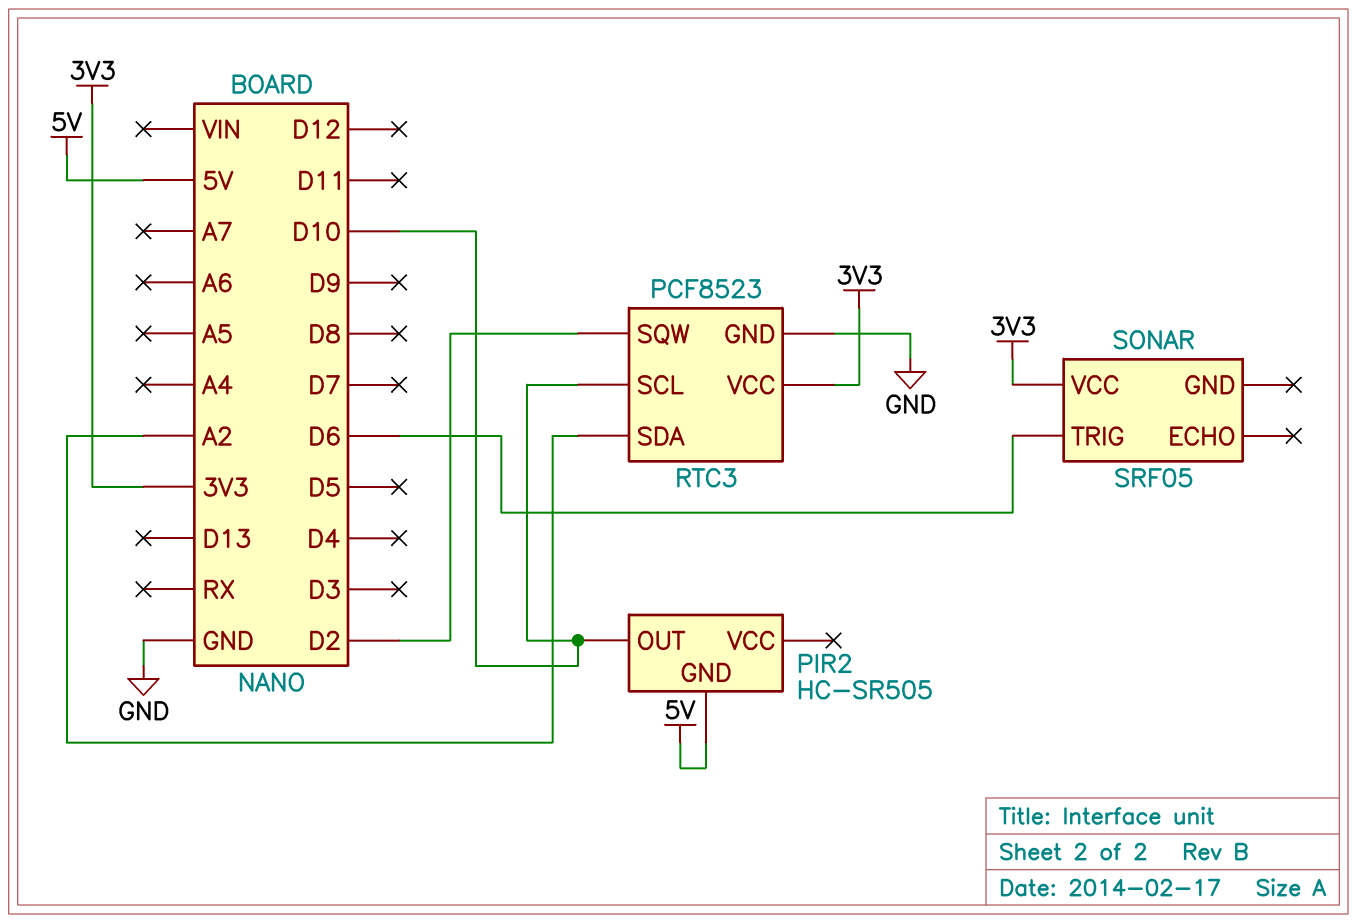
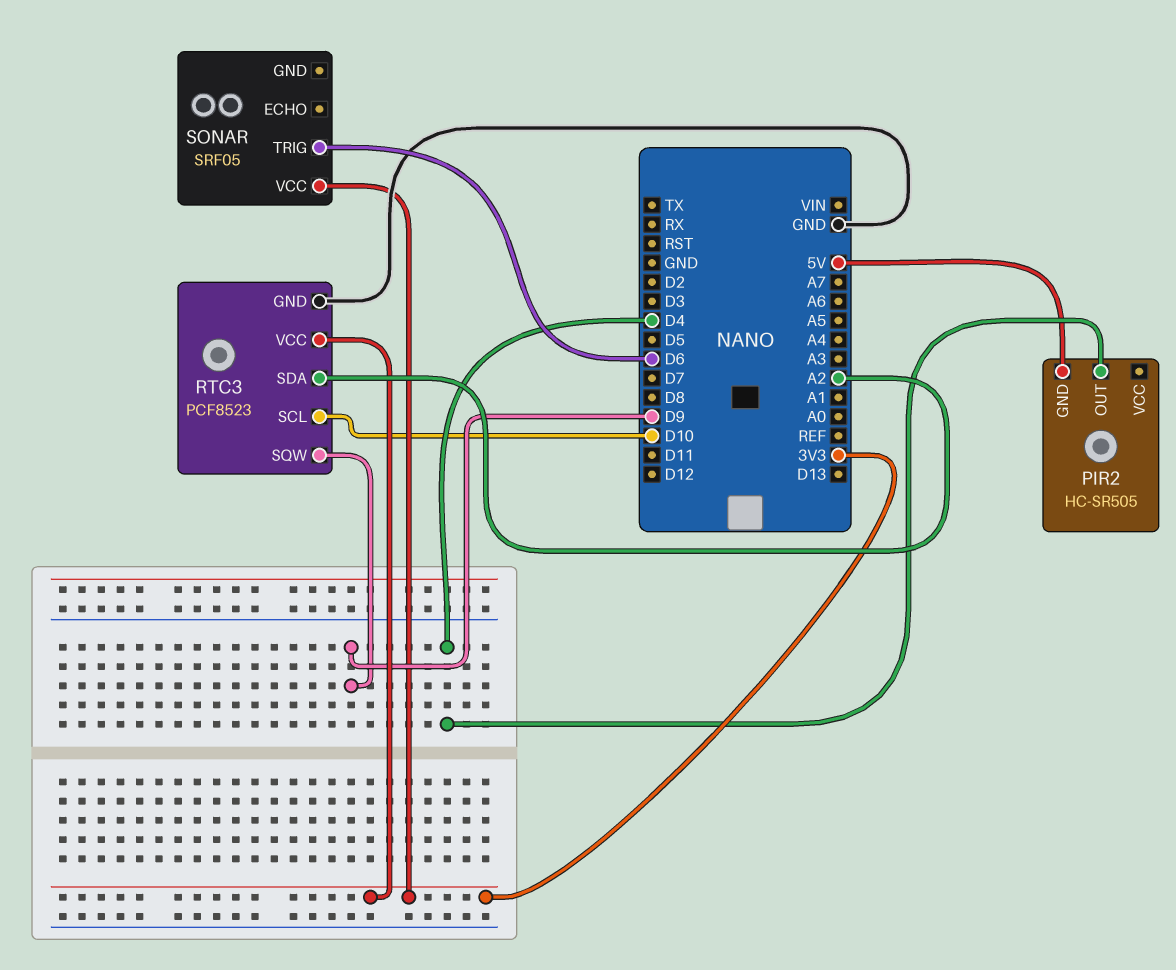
PIR2 pin OUT: D10 -> D4
RTC3 pin SQW: D2 -> D9

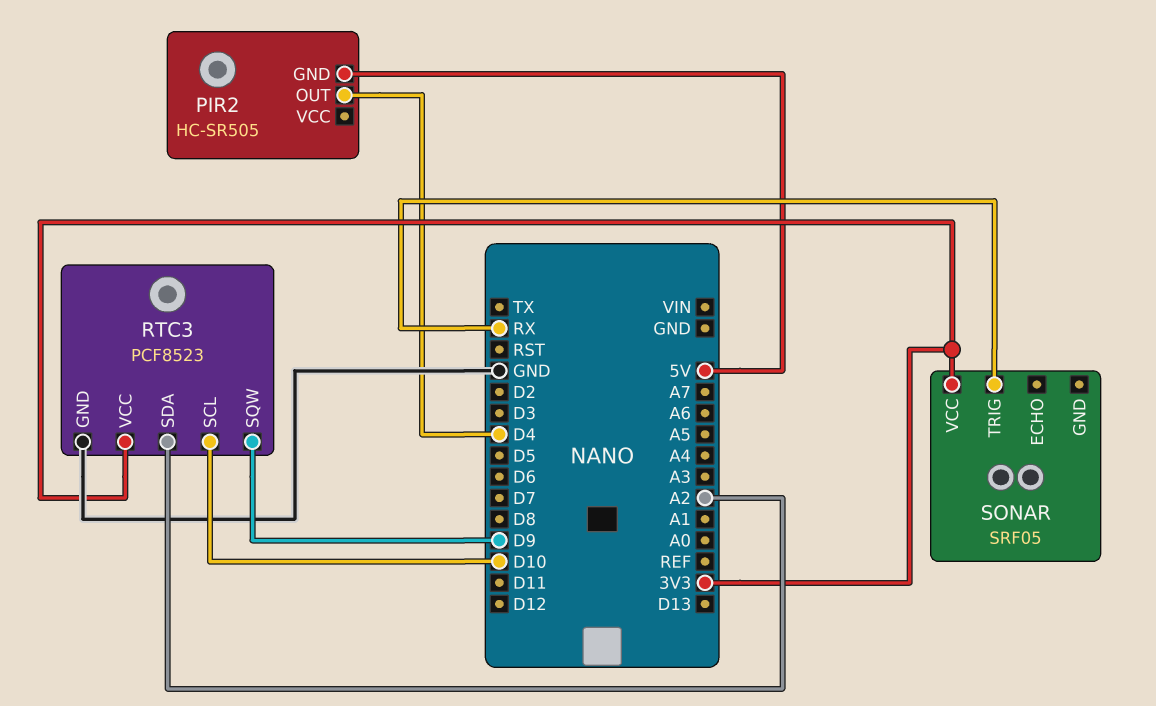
SONAR pin TRIG: D6 -> RX

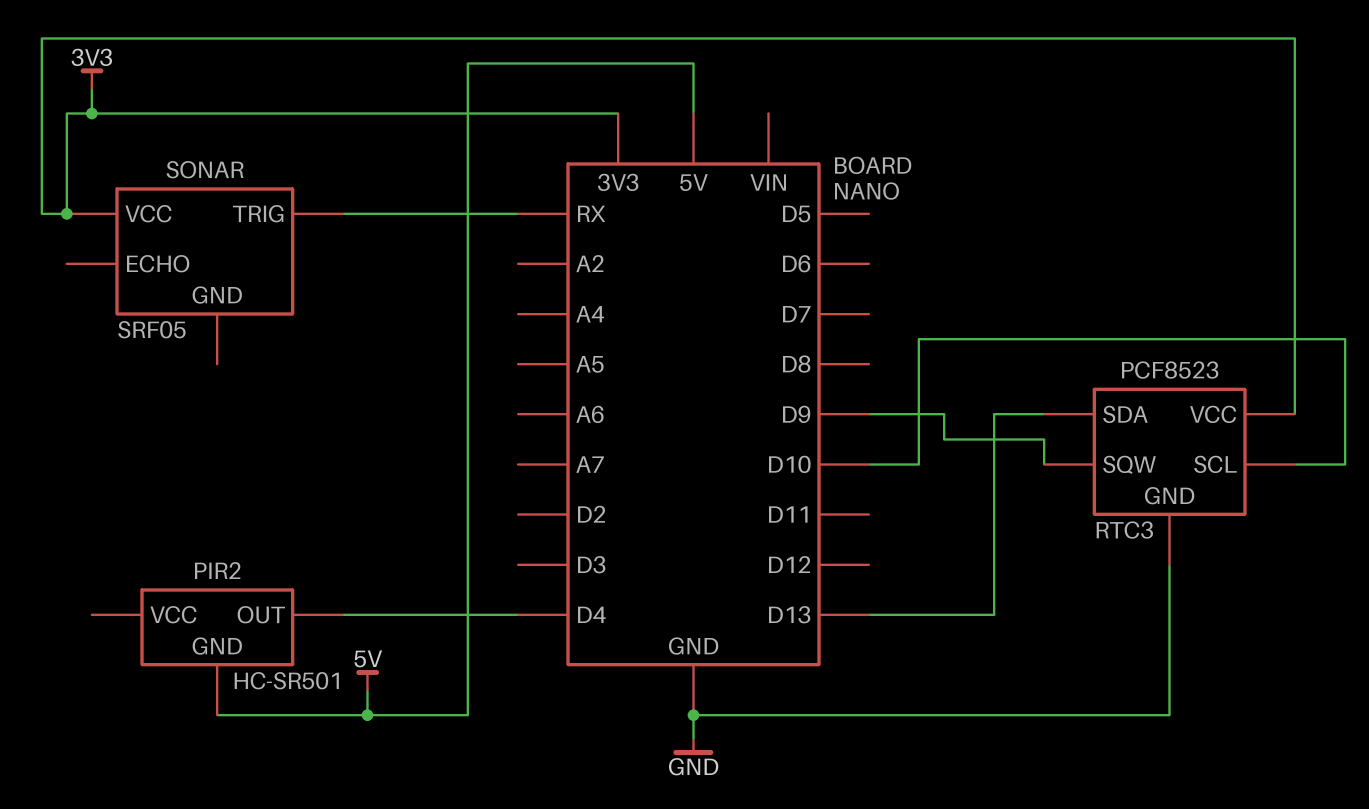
PIR2: HC-SR505 -> HC-SR501
RTC3 pin SDA: A2 -> D13

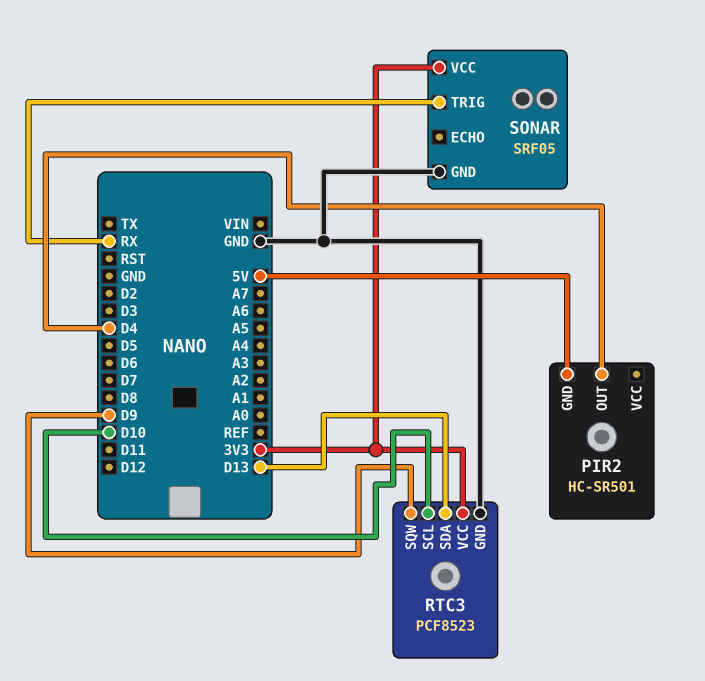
SONAR pin GND: none -> GND

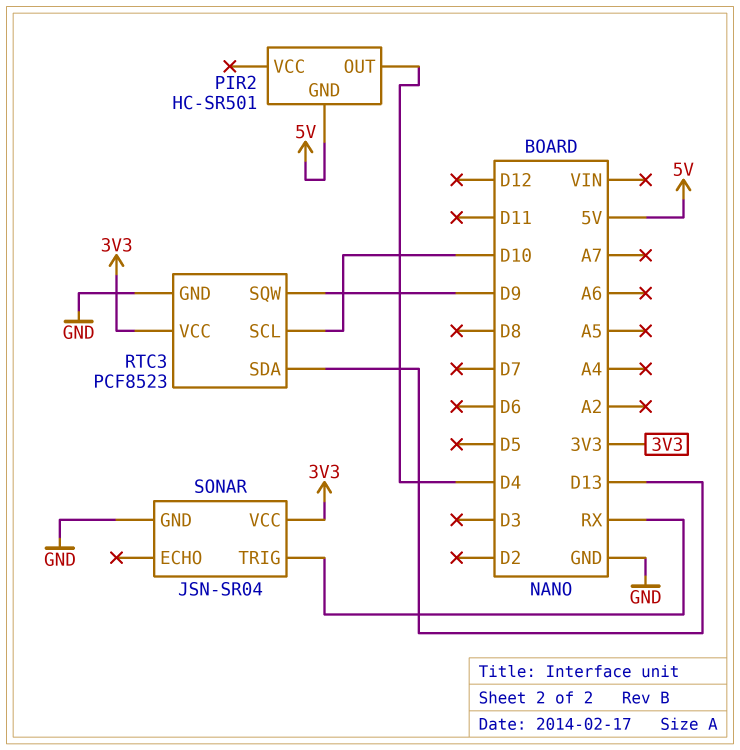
SONAR: SRF05 -> JSN-SR04

